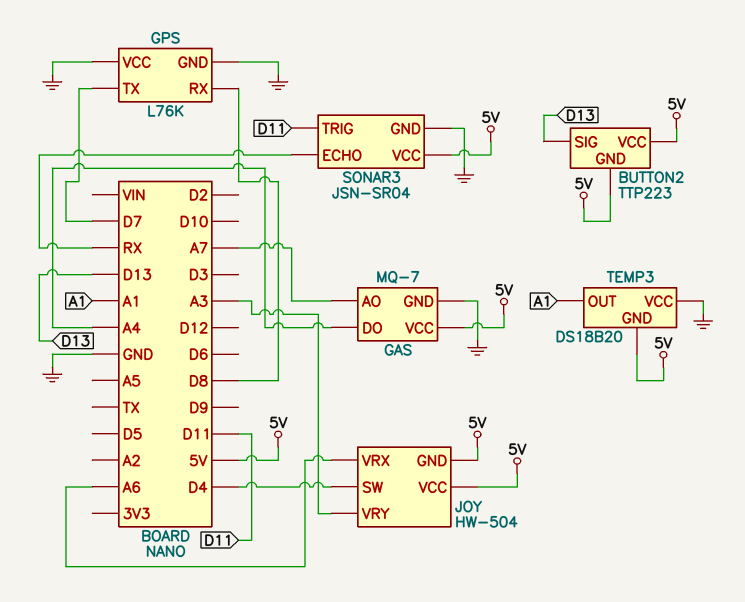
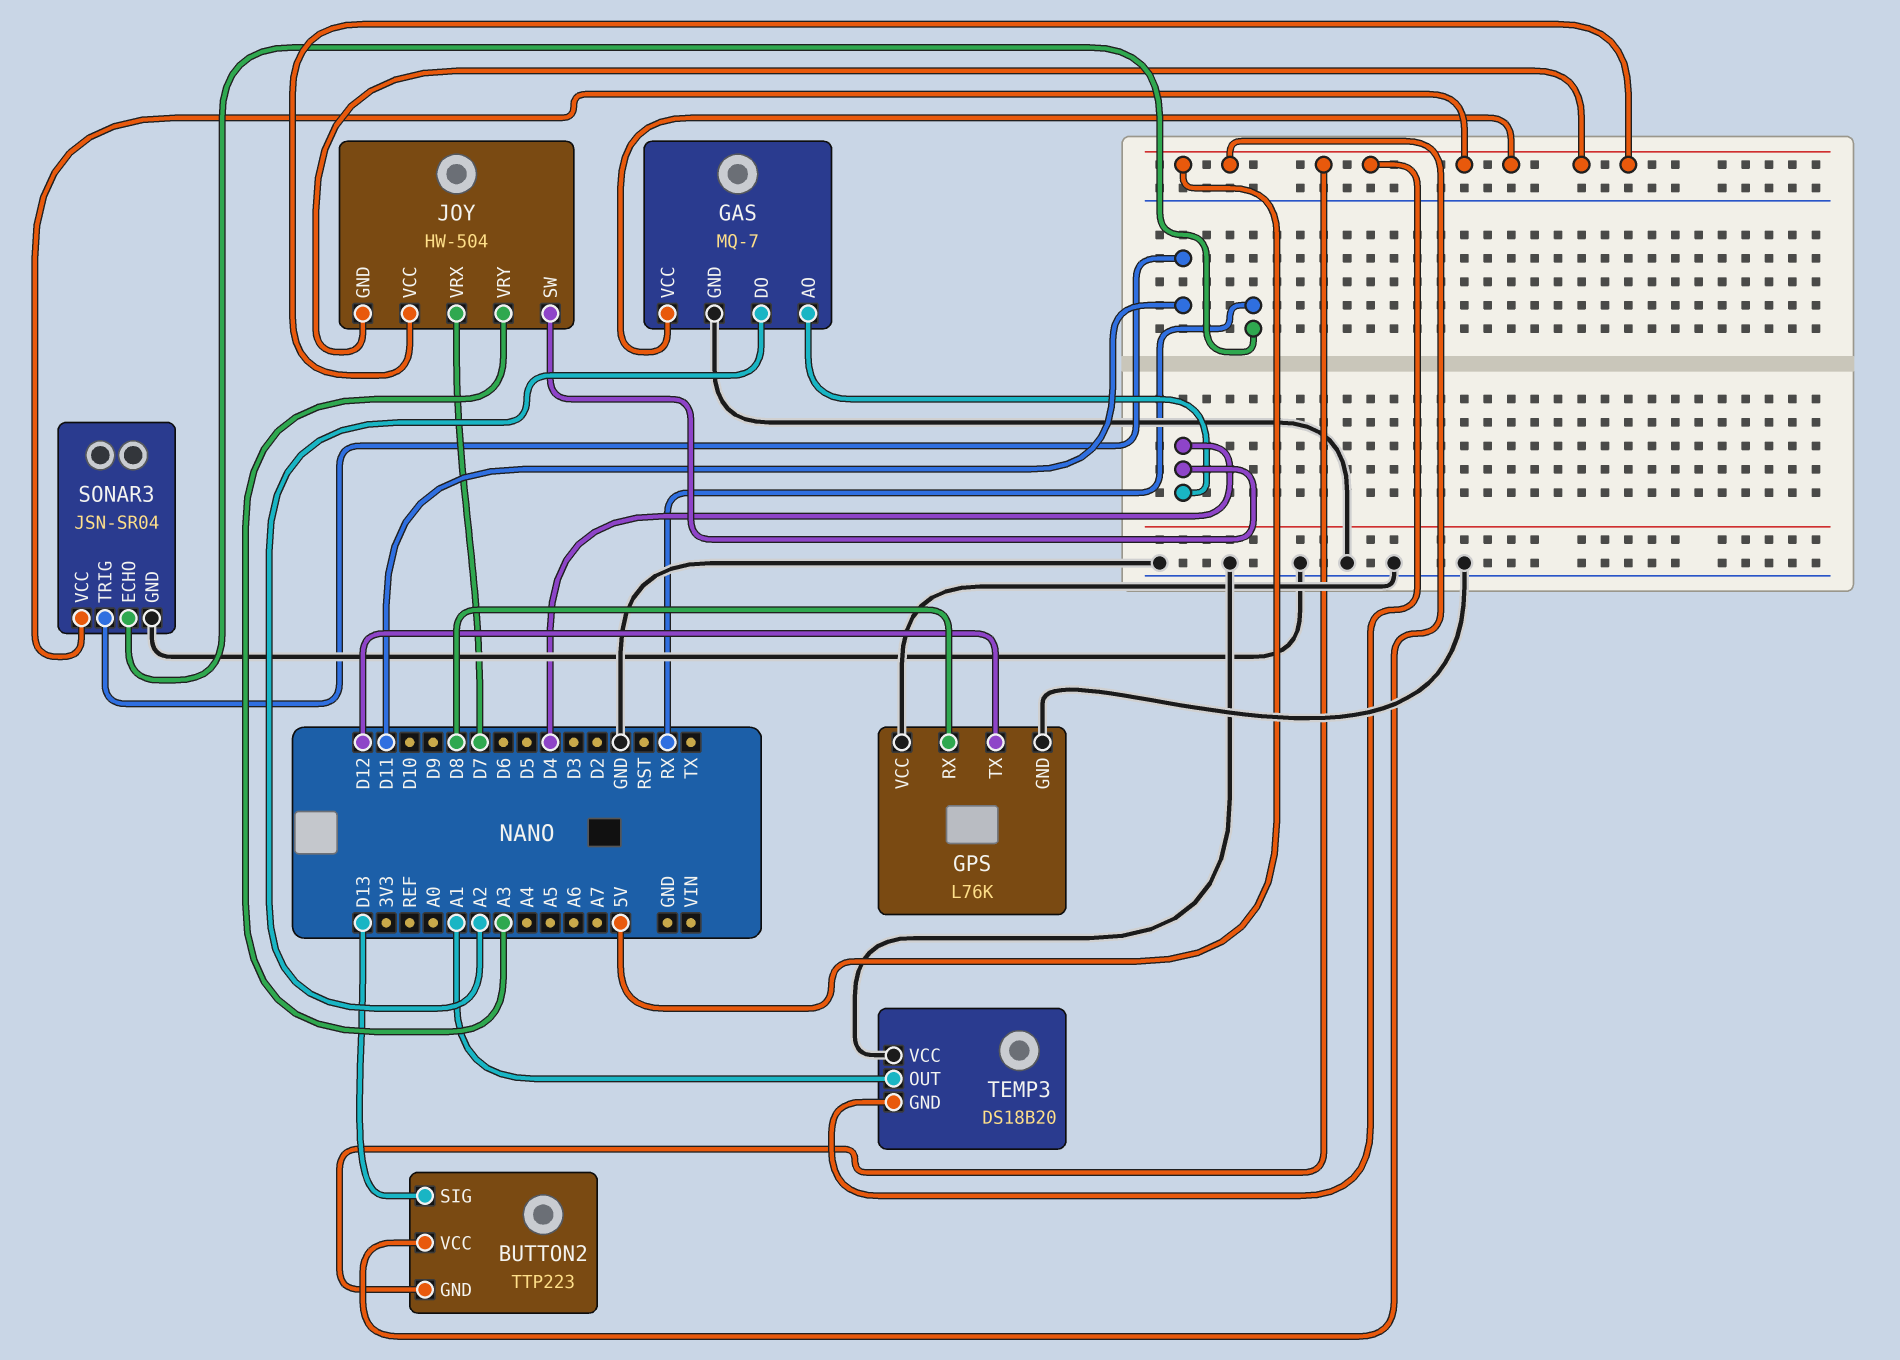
GAS pin AO: A7 -> D4
GAS pin DO: A4 -> A2
GPS pin TX: D7 -> D12
JOY pin VRX: A6 -> D7

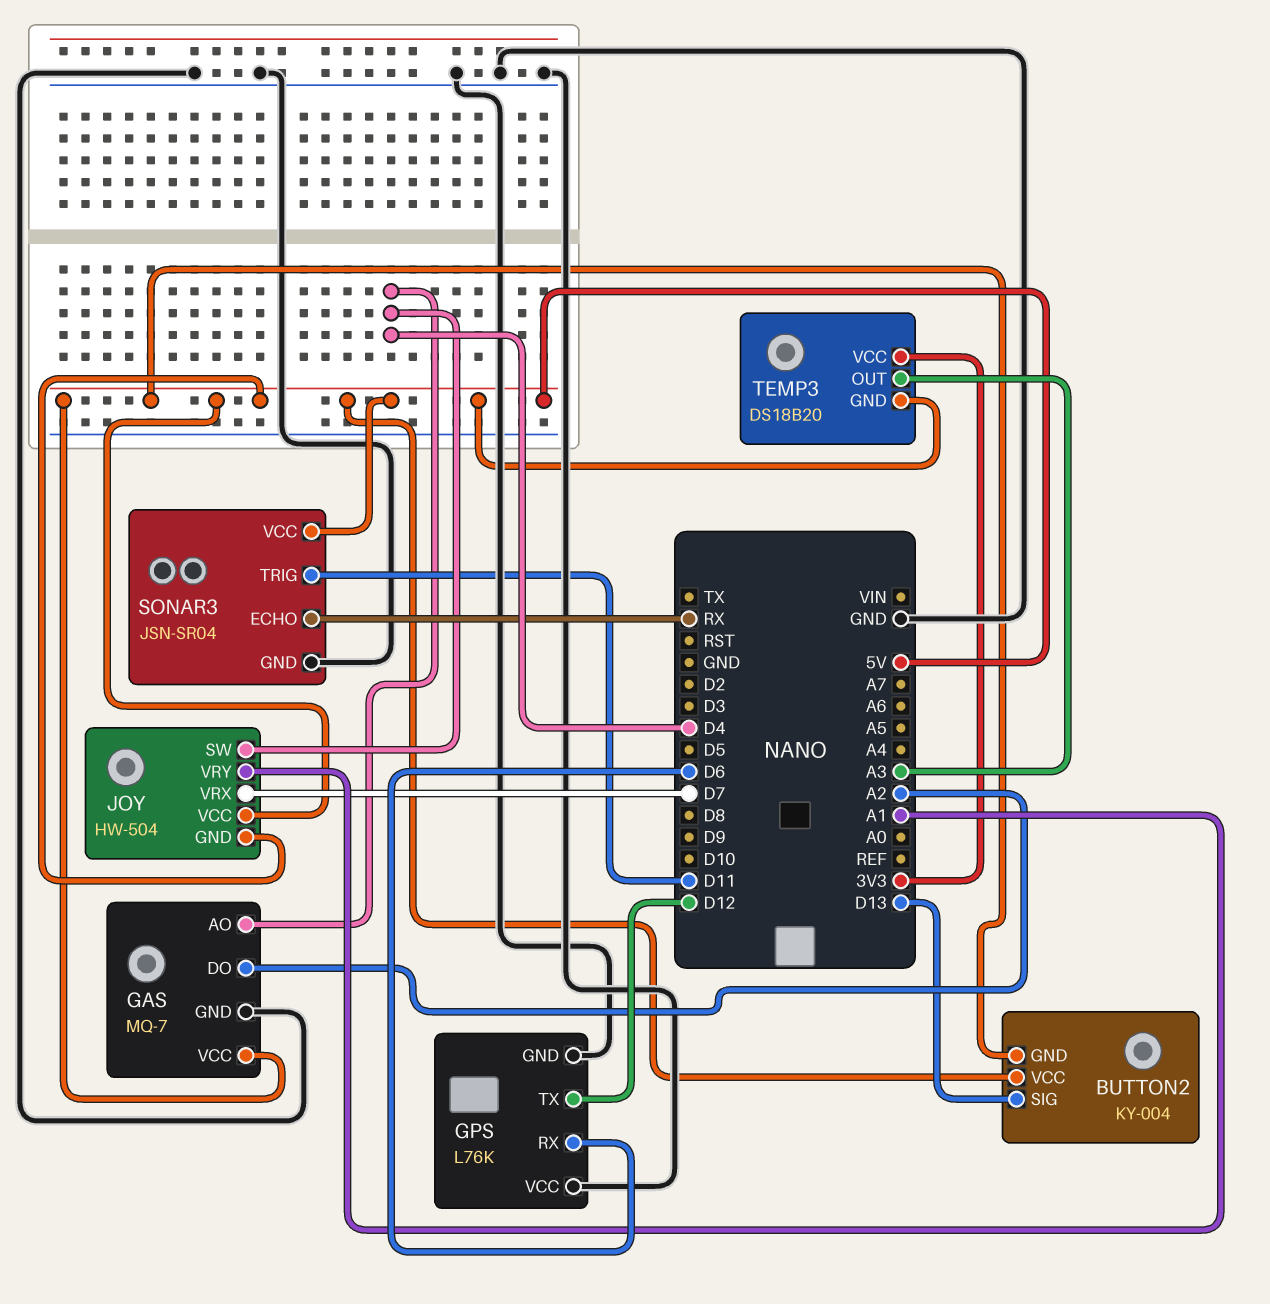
BUTTON2: TTP223 -> KY-004
GPS pin RX: D8 -> D6
JOY pin VRY: A3 -> A1
TEMP3 pin OUT: A1 -> A3
TEMP3 pin VCC: GND -> 3V3

